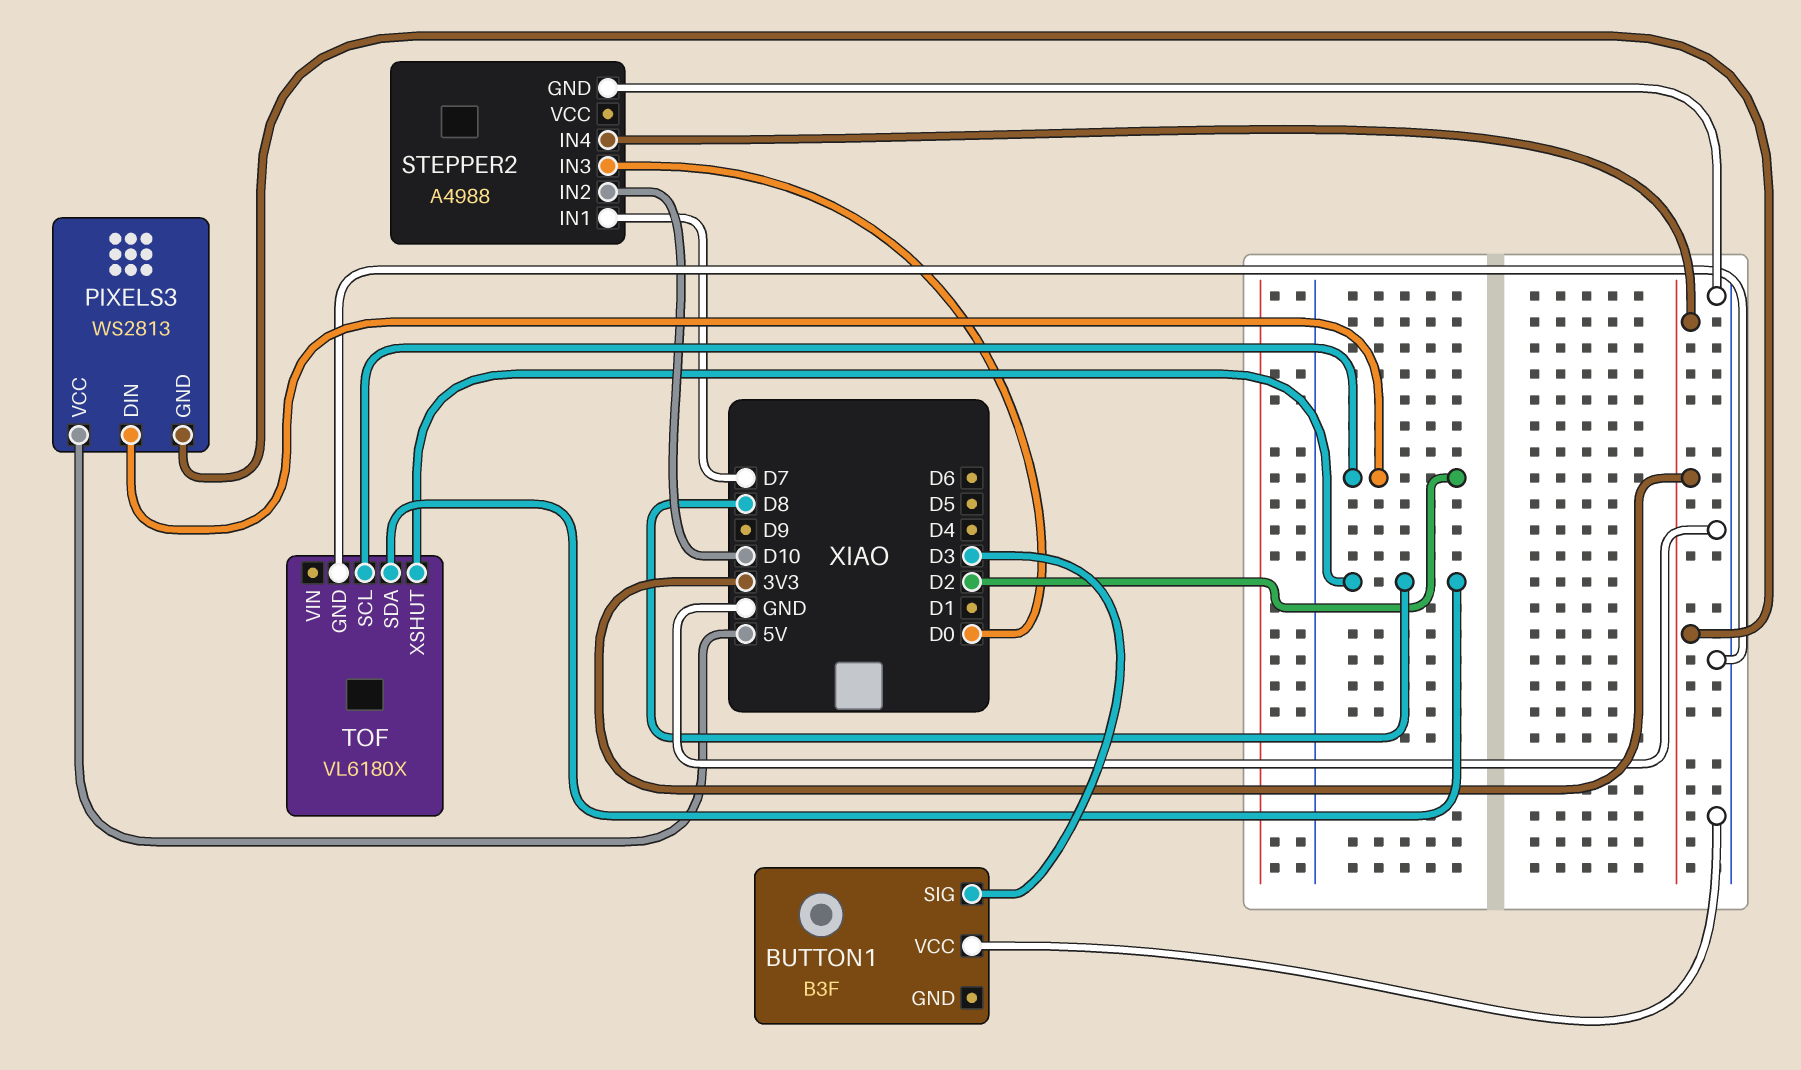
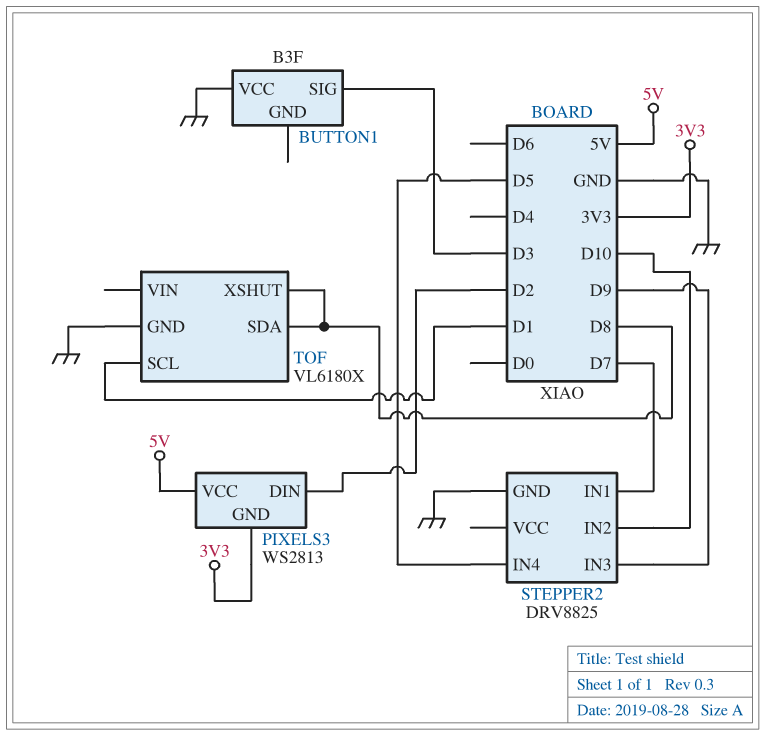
STEPPER2: A4988 -> DRV8825
STEPPER2 pin IN3: D0 -> D9
STEPPER2 pin IN4: 3V3 -> D5
TOF pin SCL: D2 -> D1

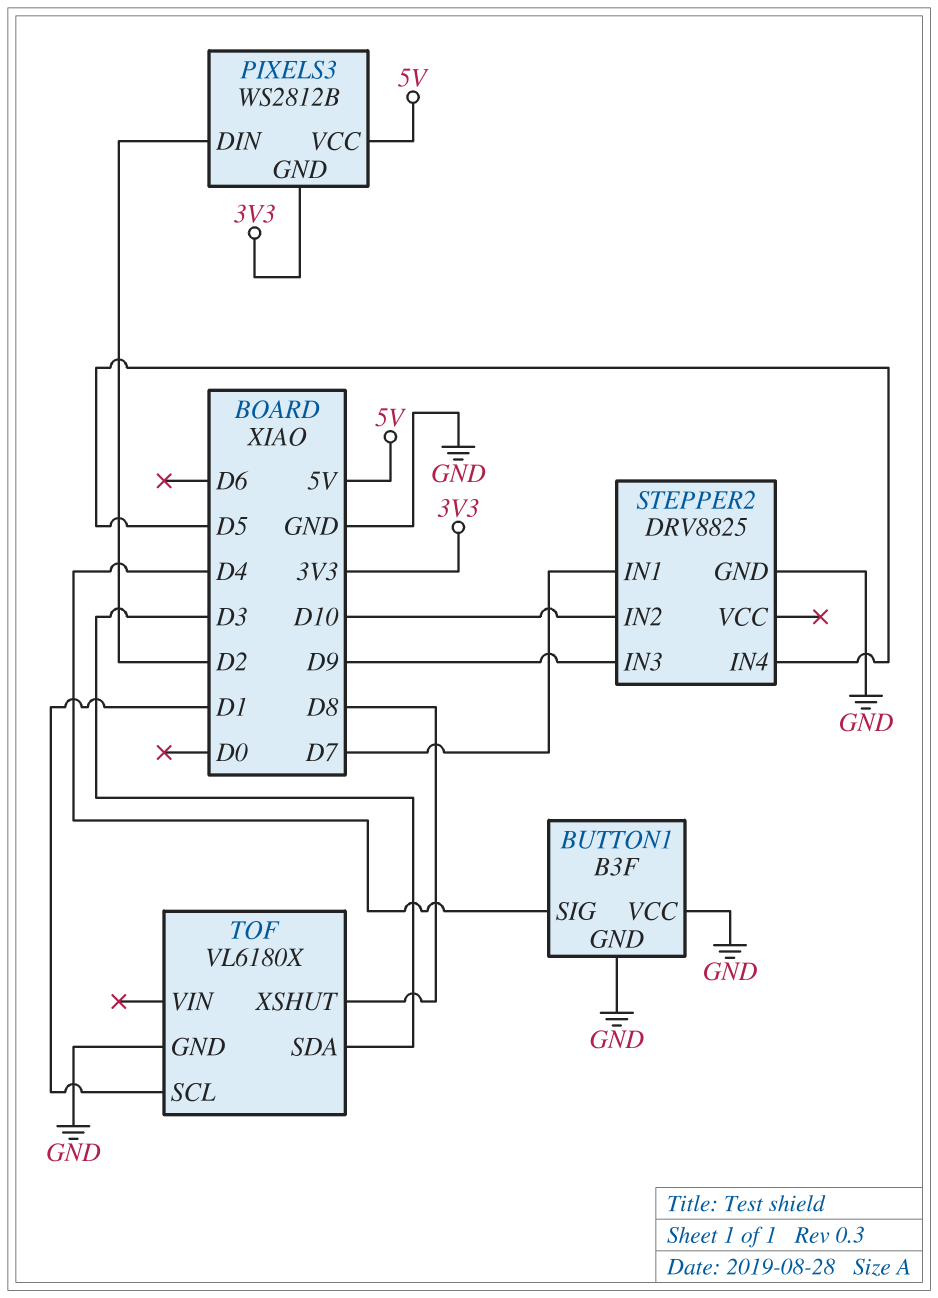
BUTTON1 pin GND: none -> GND
BUTTON1 pin SIG: D3 -> D4
PIXELS3: WS2813 -> WS2812B
TOF pin SDA: D8 -> D3

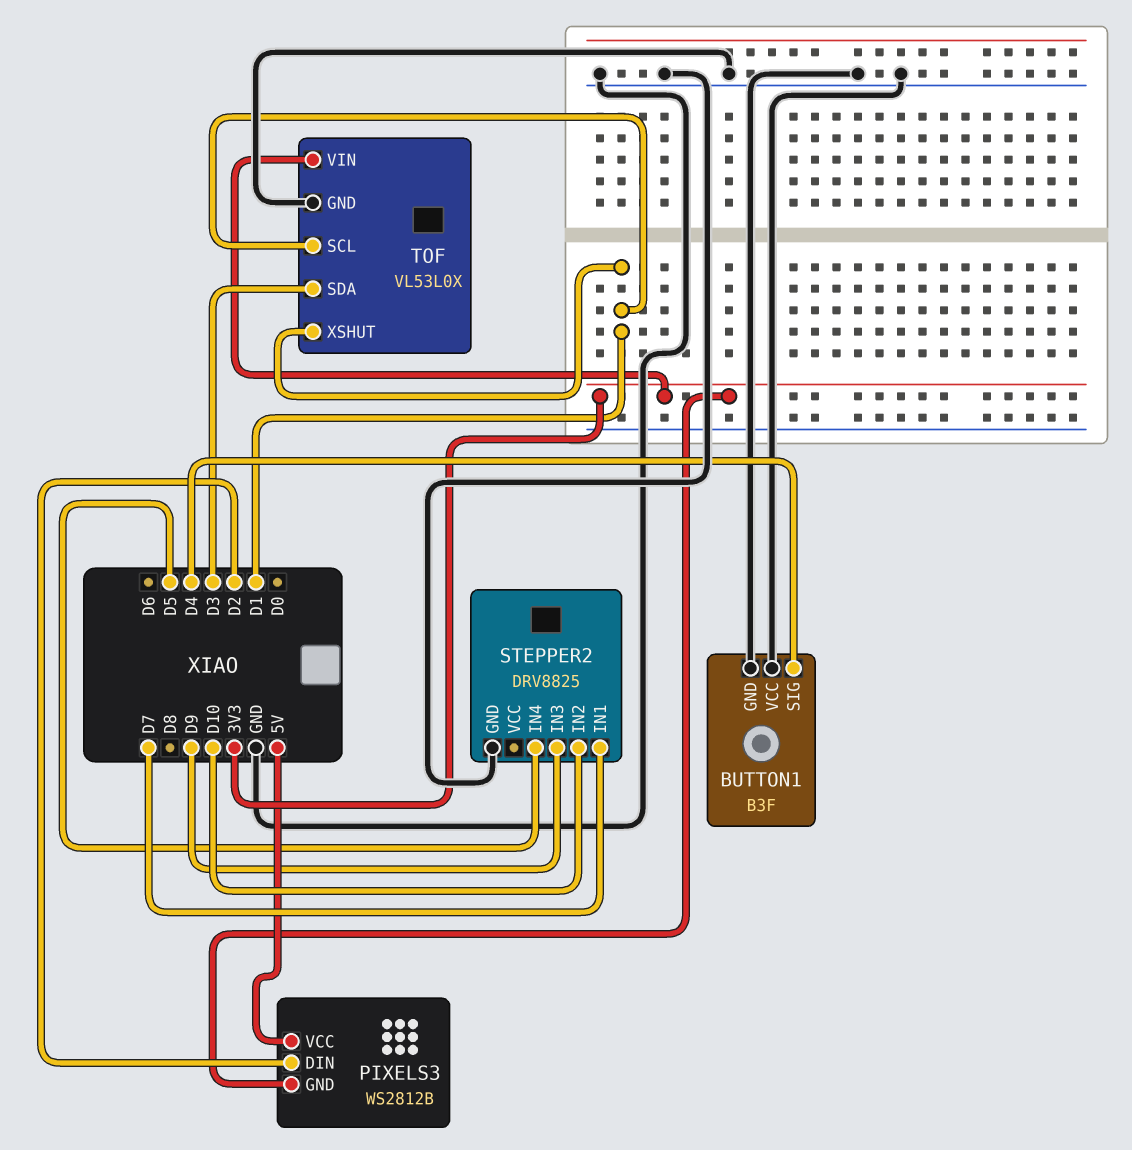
TOF: VL6180X -> VL53L0X
TOF pin VIN: none -> 3V3
TOF pin XSHUT: D8 -> D1

